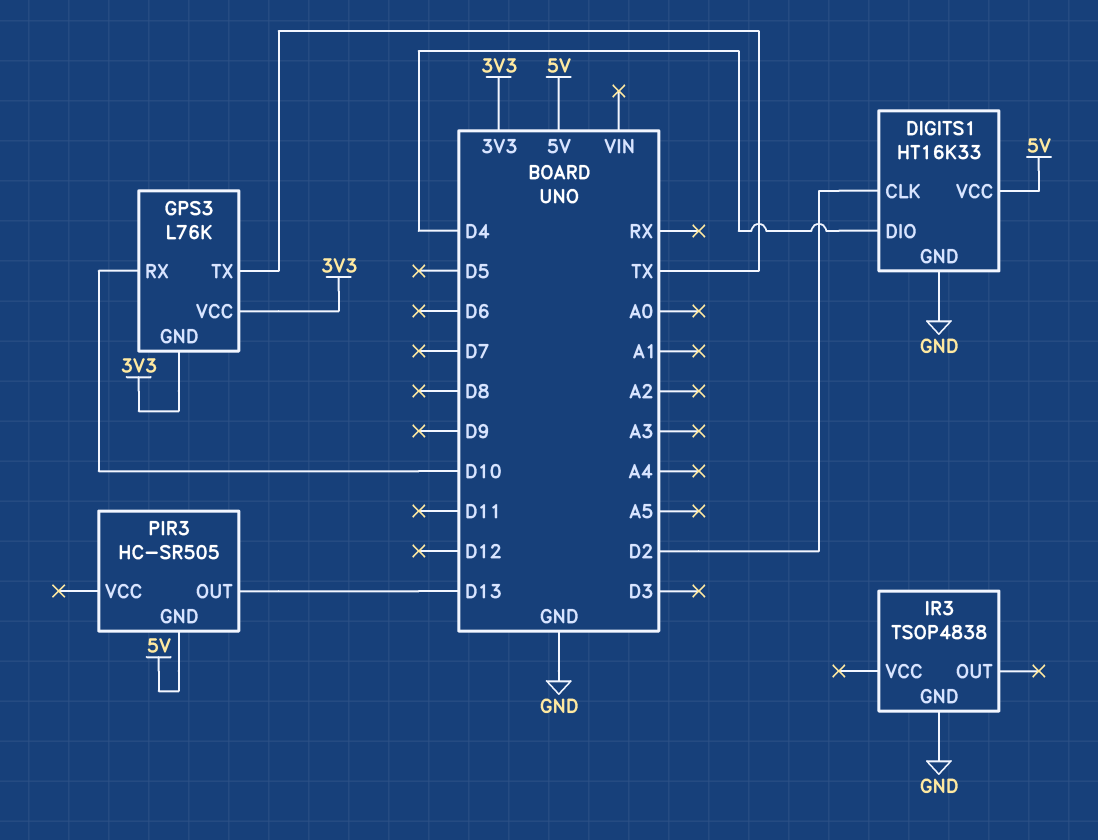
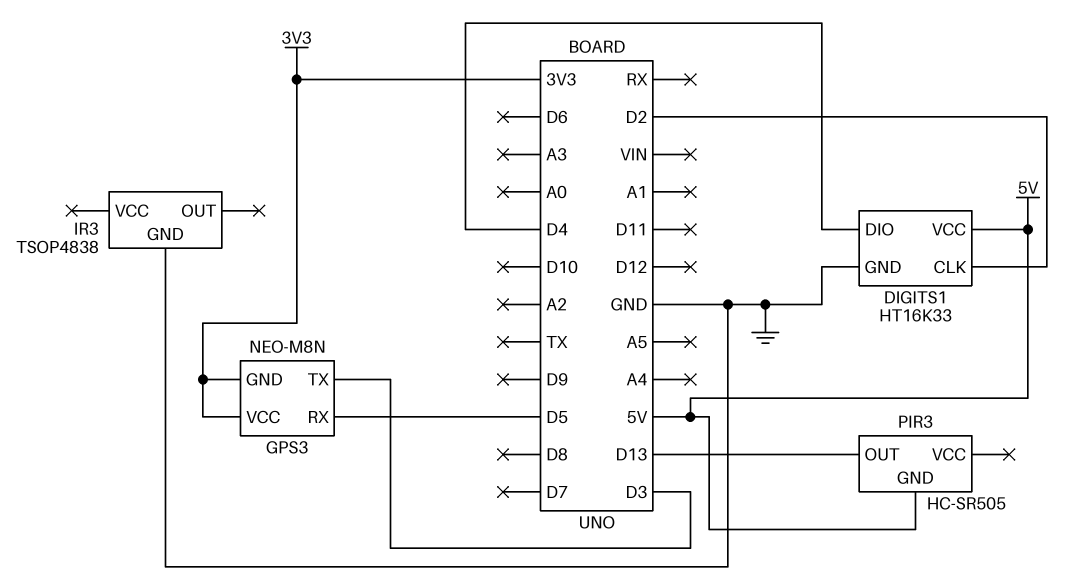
GPS3: L76K -> NEO-M8N
GPS3 pin RX: D10 -> D5
GPS3 pin TX: TX -> D3

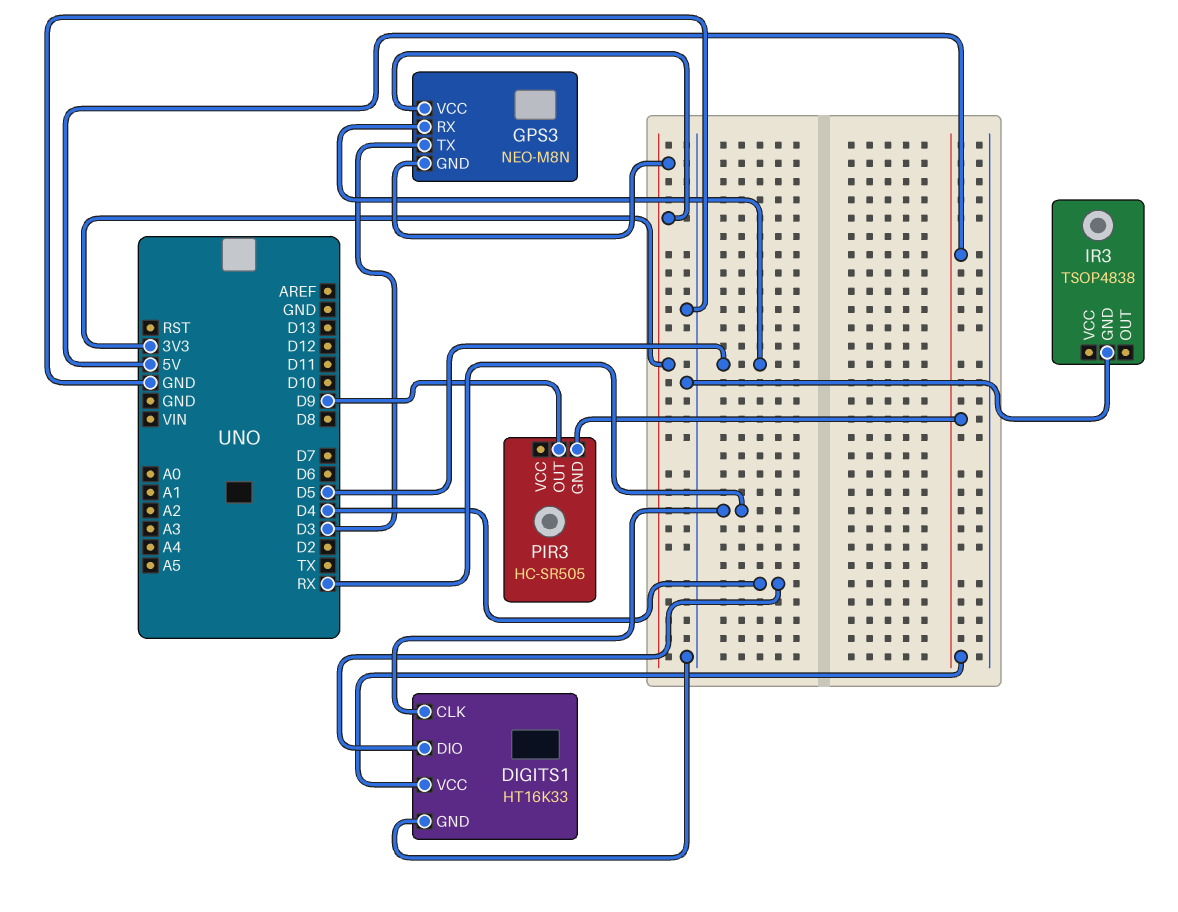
DIGITS1 pin CLK: D2 -> RX
PIR3 pin OUT: D13 -> D9

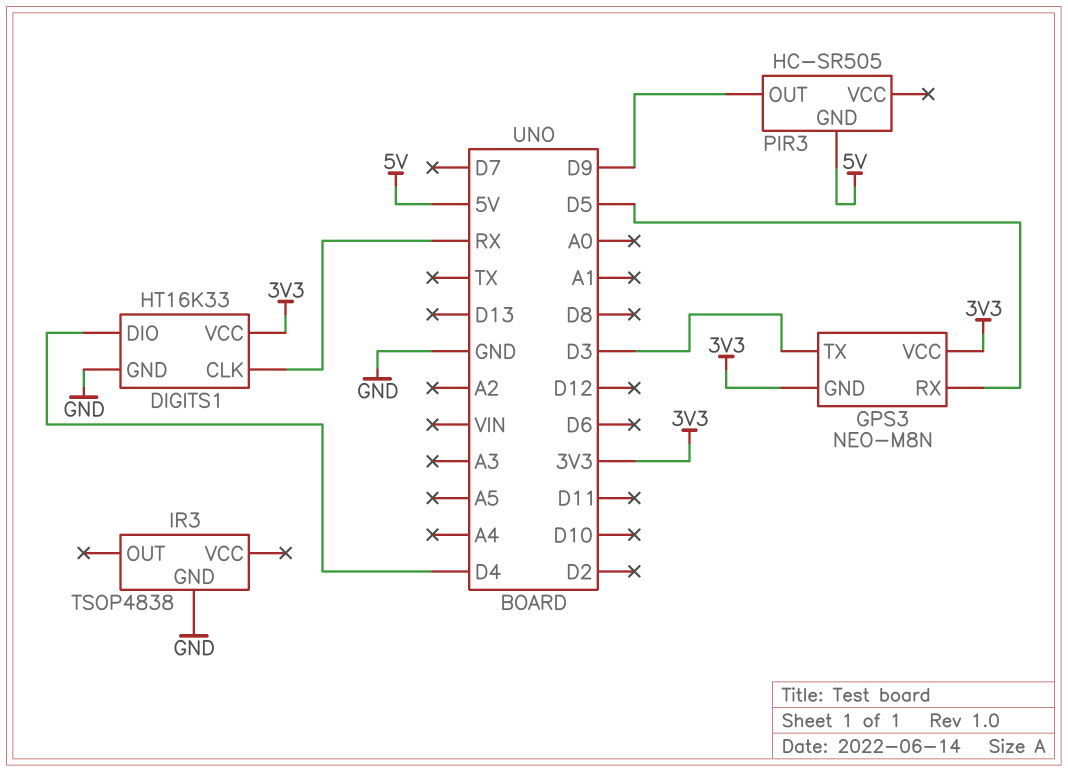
DIGITS1 pin VCC: 5V -> 3V3

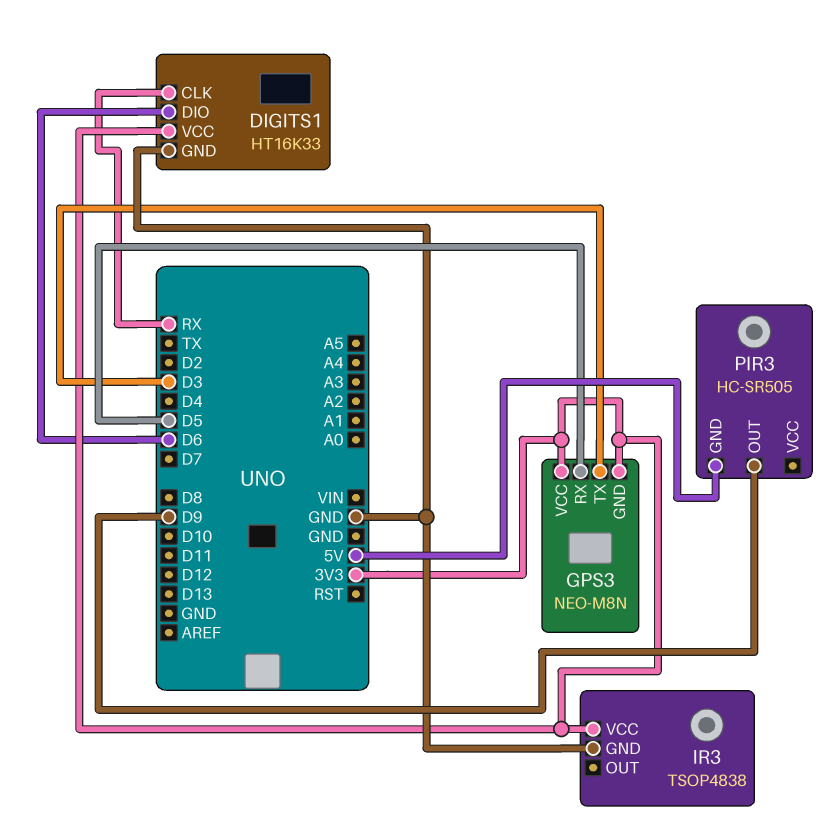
DIGITS1 pin DIO: D4 -> D6
IR3 pin VCC: none -> 3V3

